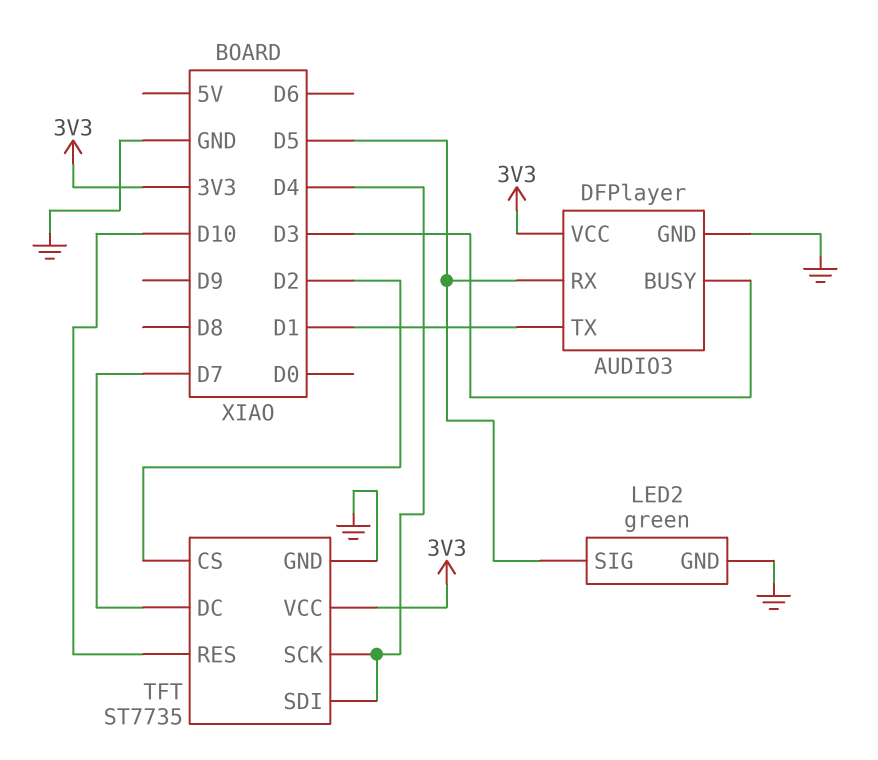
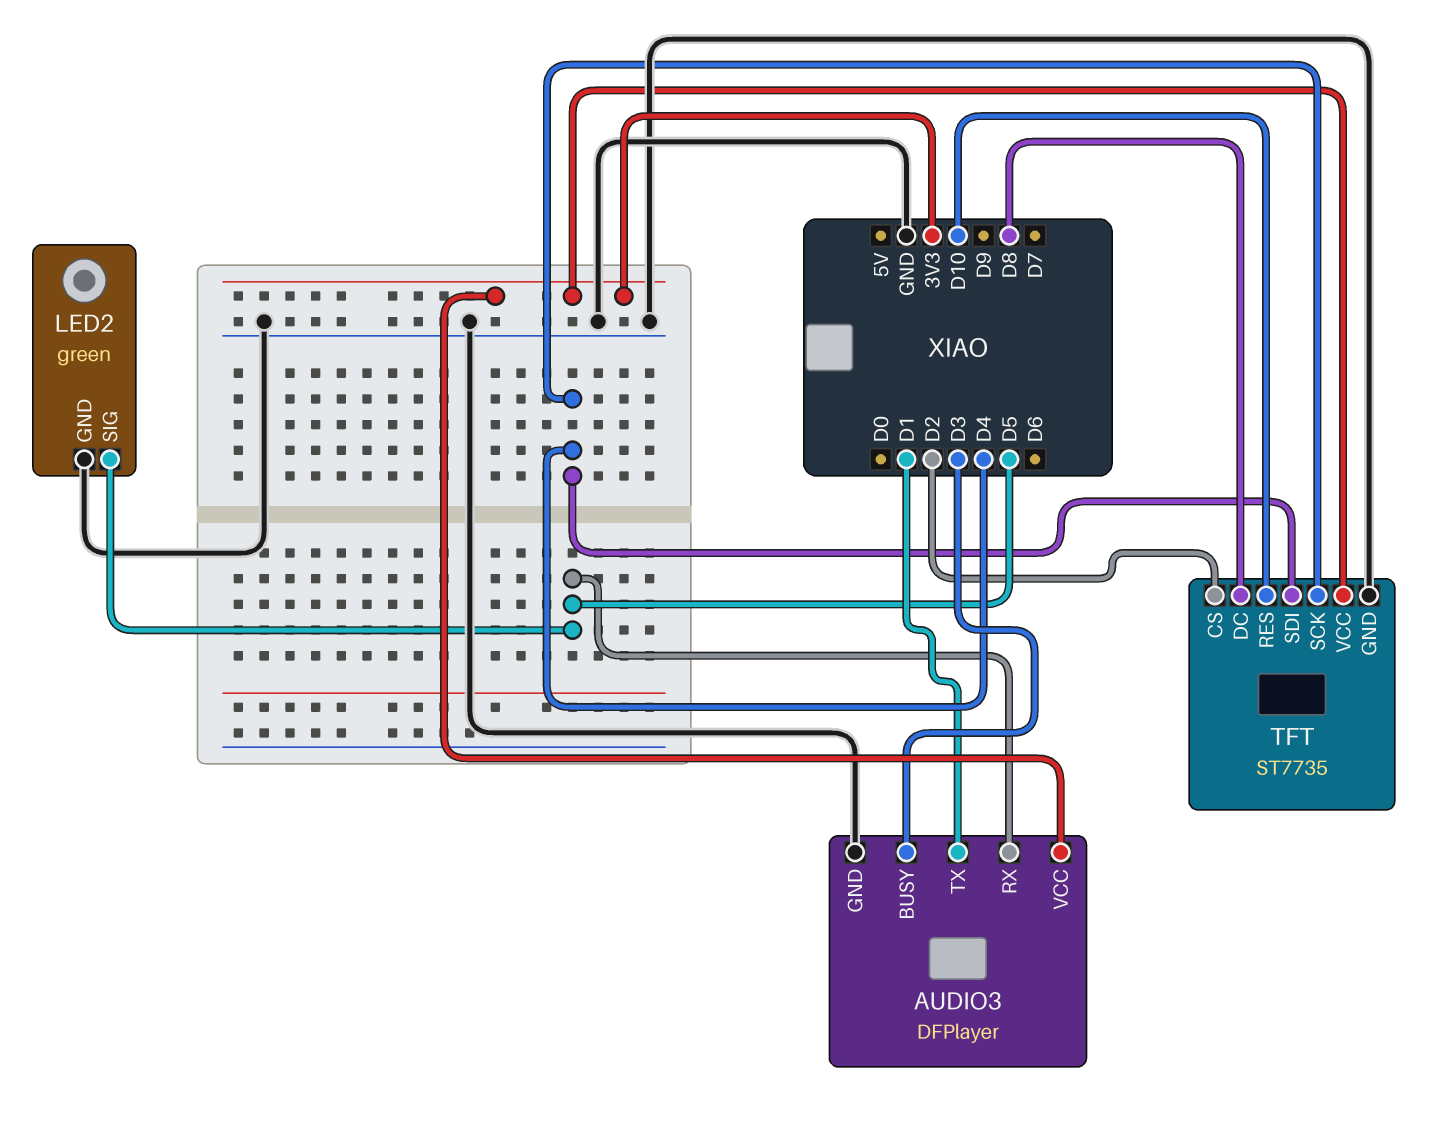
TFT pin DC: D7 -> D8

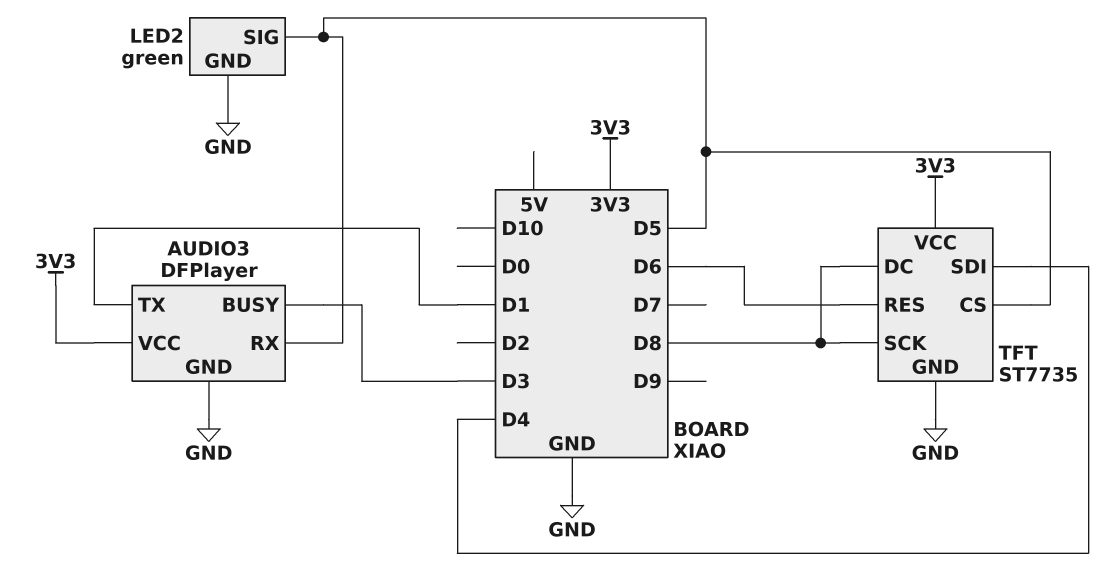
TFT pin CS: D2 -> D5
TFT pin RES: D10 -> D6
TFT pin SCK: D4 -> D8

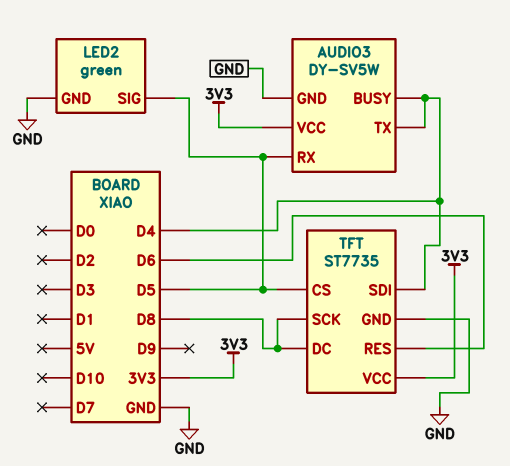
AUDIO3: DFPlayer -> DY-SV5W
AUDIO3 pin BUSY: D3 -> D4
AUDIO3 pin TX: D1 -> D4

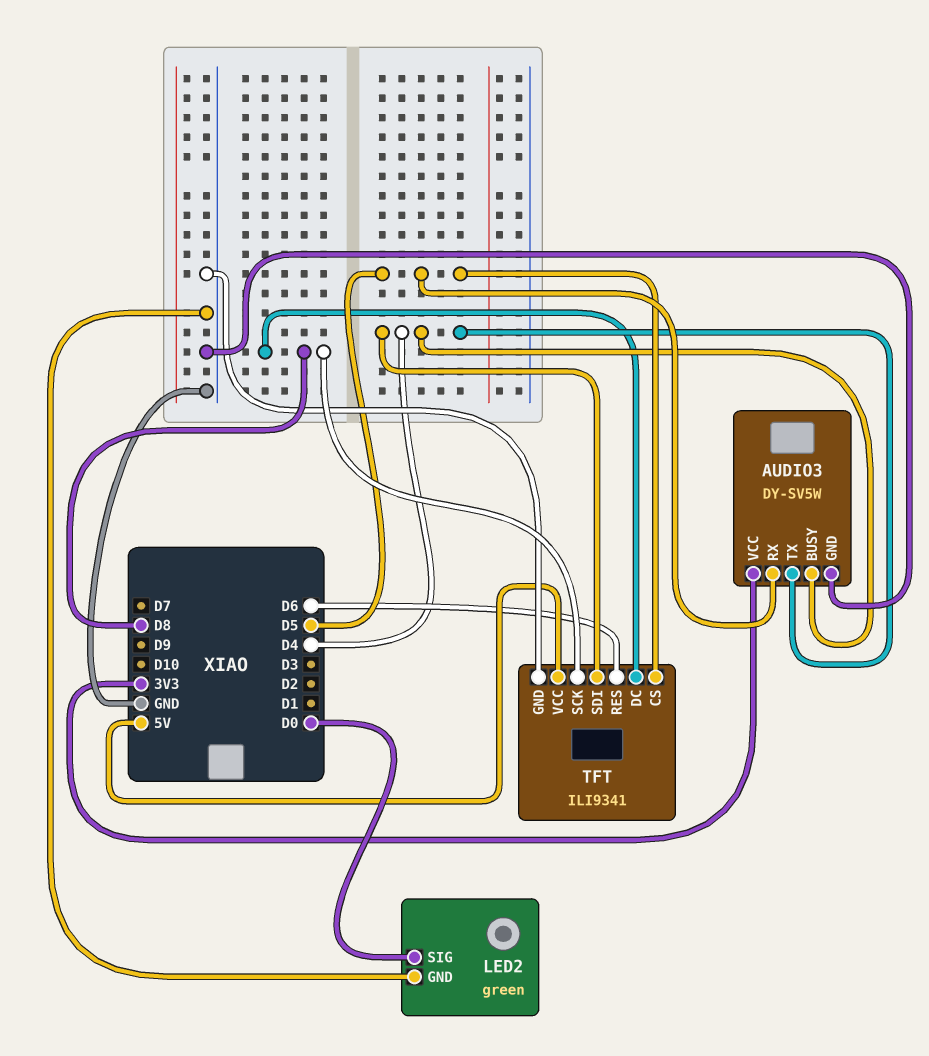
LED2 pin SIG: D5 -> D0
TFT: ST7735 -> ILI9341
TFT pin VCC: 3V3 -> 5V

